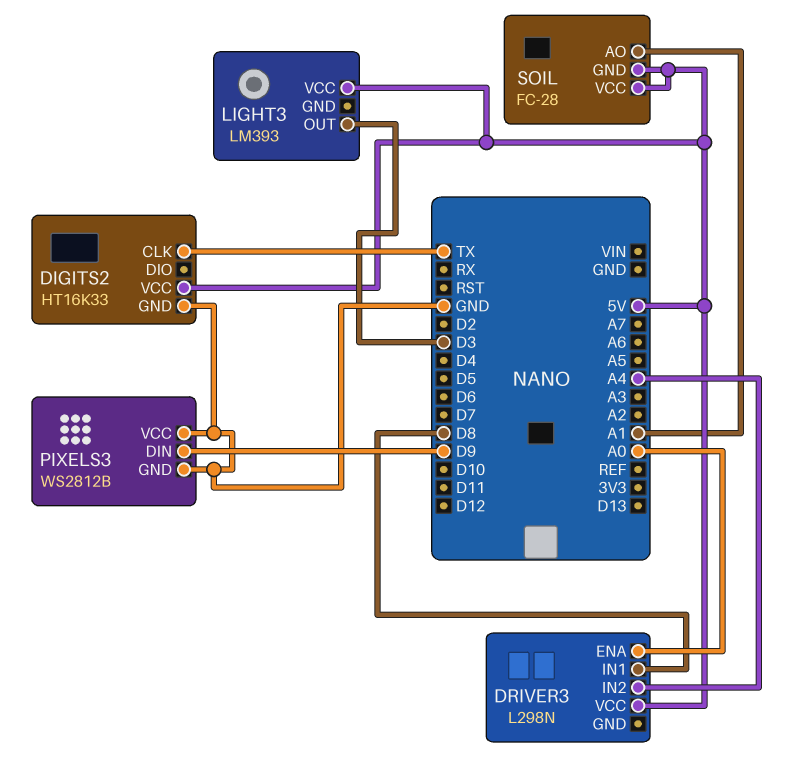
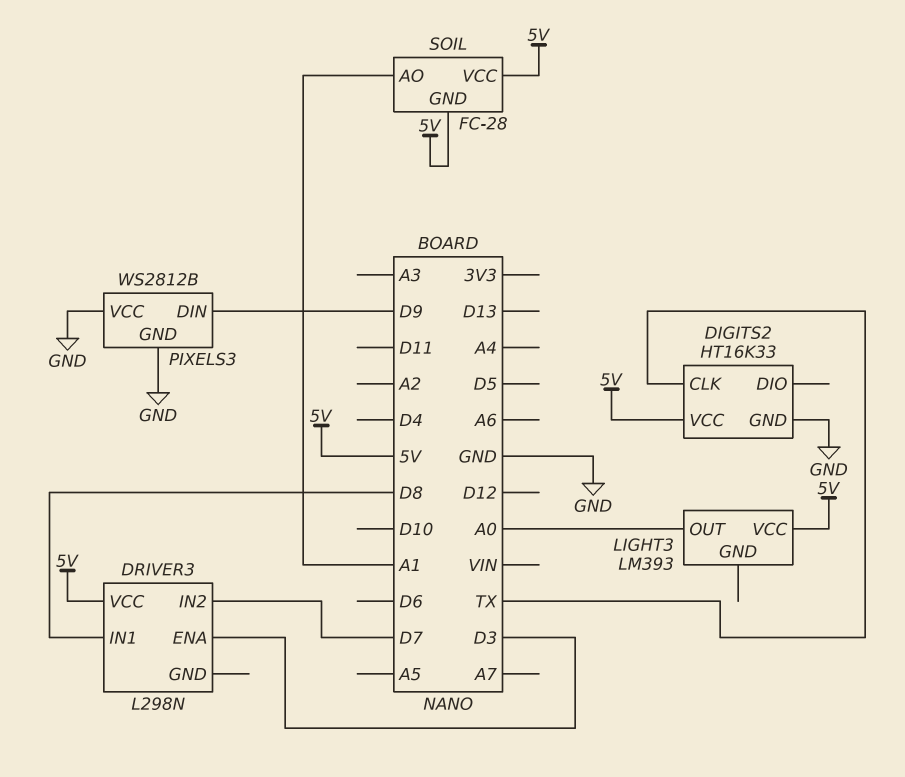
DRIVER3 pin ENA: A0 -> D3
DRIVER3 pin IN2: A4 -> D7
LIGHT3 pin OUT: D3 -> A0

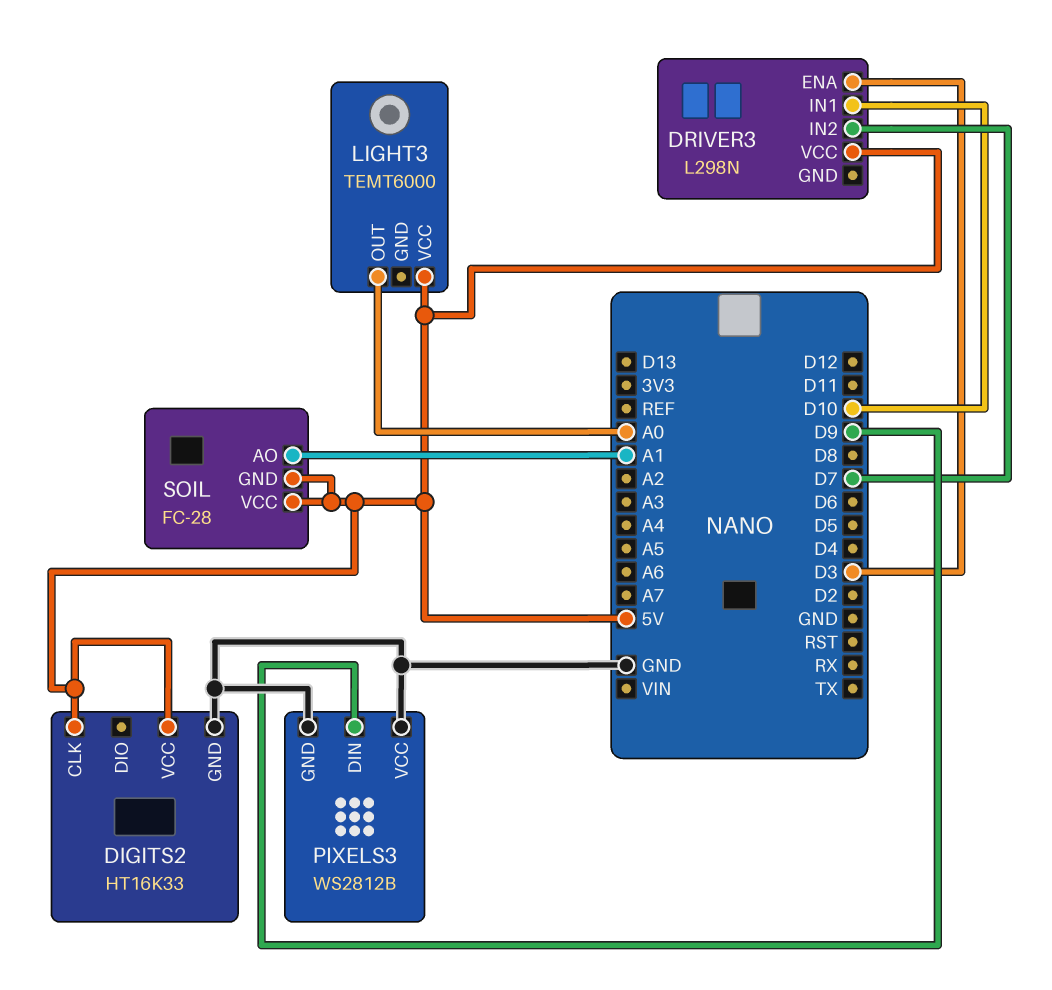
DIGITS2 pin CLK: TX -> 5V
DRIVER3 pin IN1: D8 -> D10
LIGHT3: LM393 -> TEMT6000

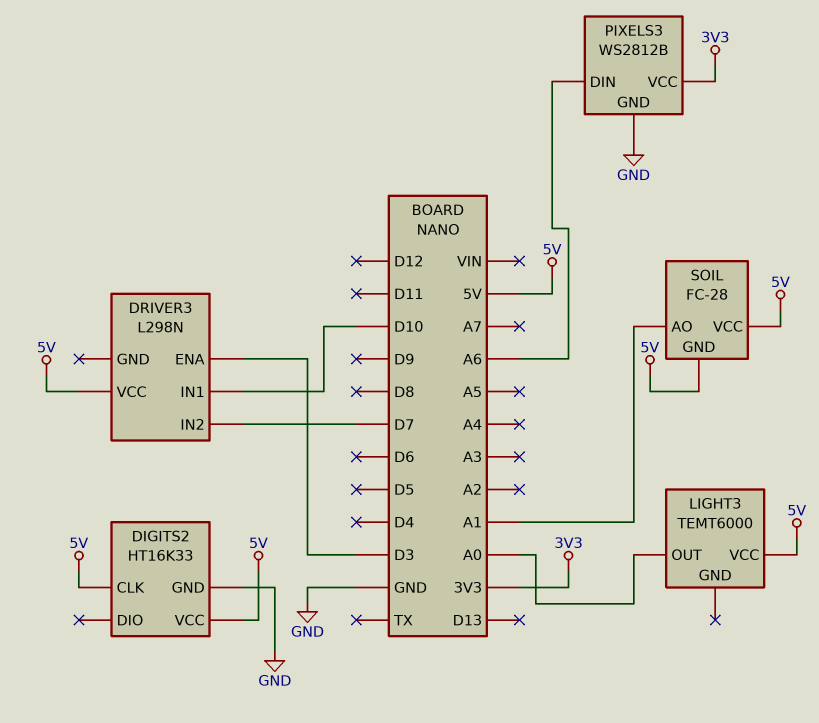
PIXELS3 pin DIN: D9 -> A6
PIXELS3 pin VCC: GND -> 3V3

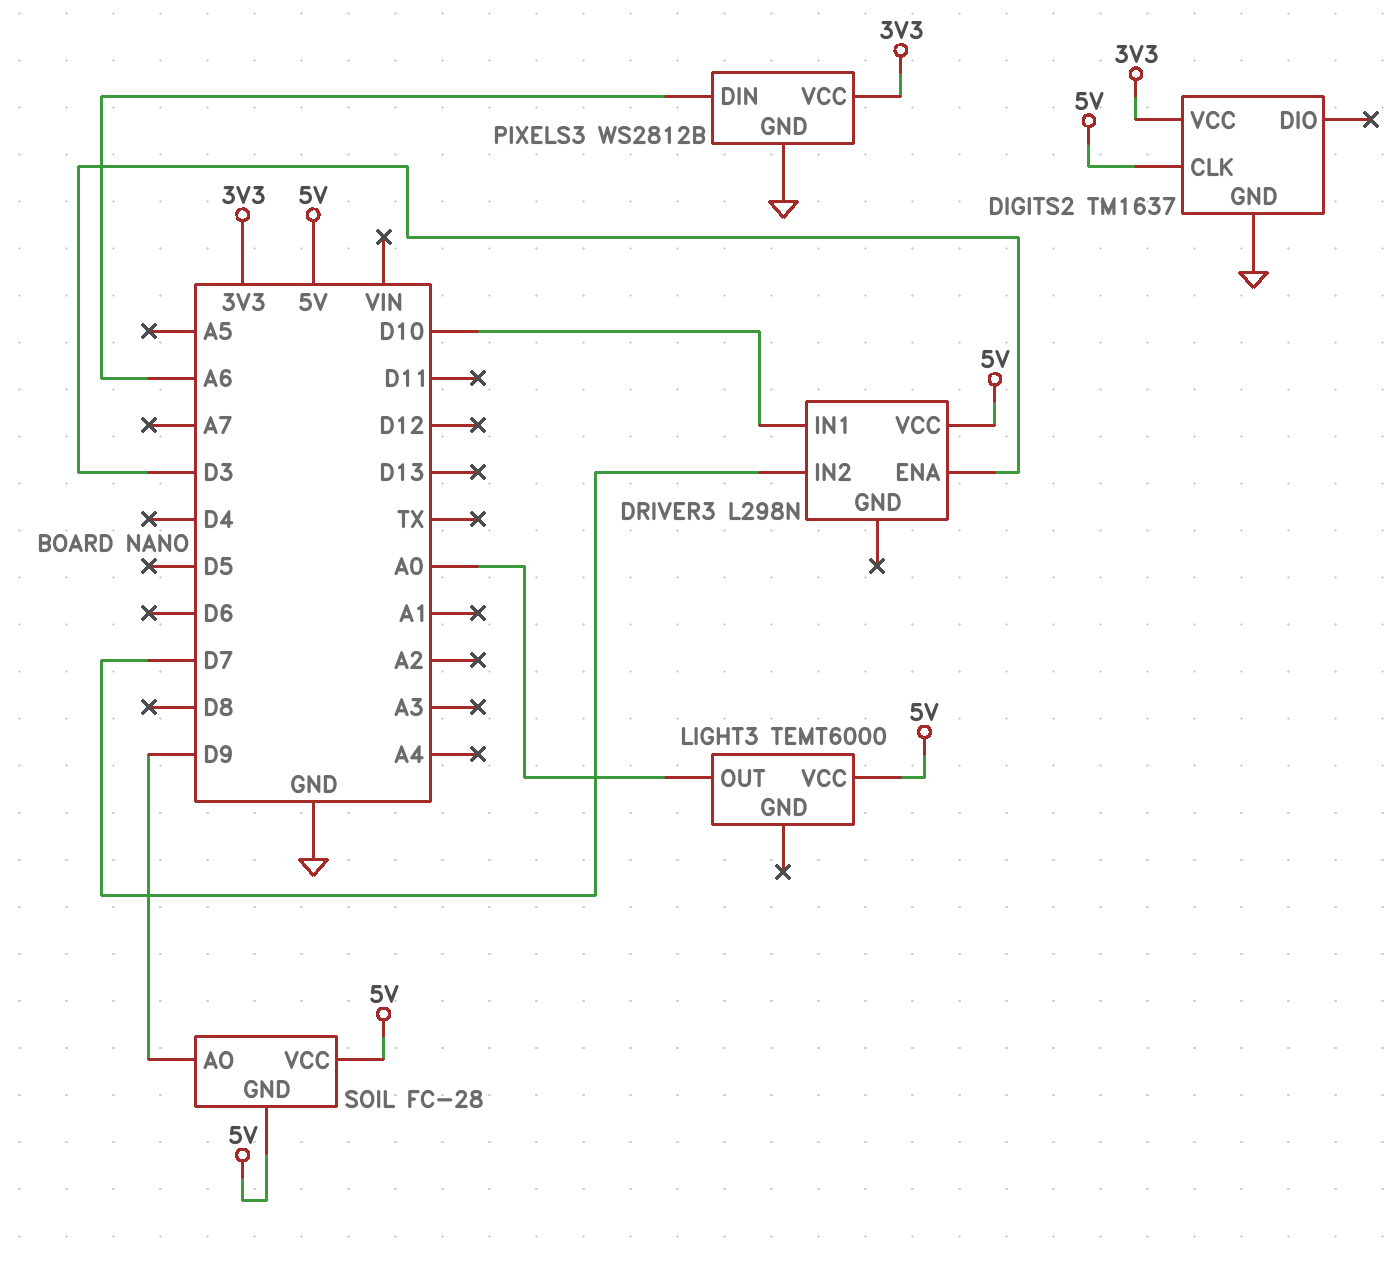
DIGITS2: HT16K33 -> TM1637
DIGITS2 pin VCC: 5V -> 3V3
SOIL pin AO: A1 -> D9

